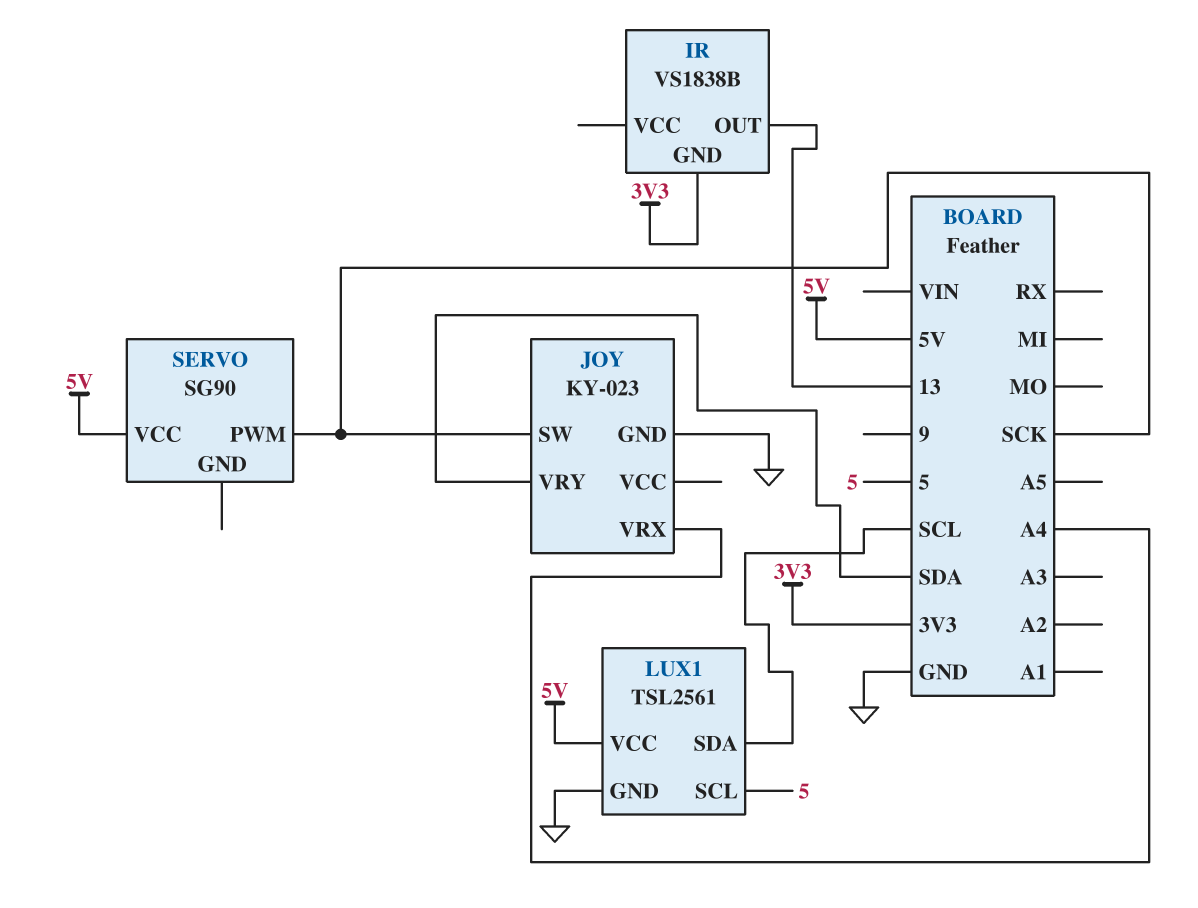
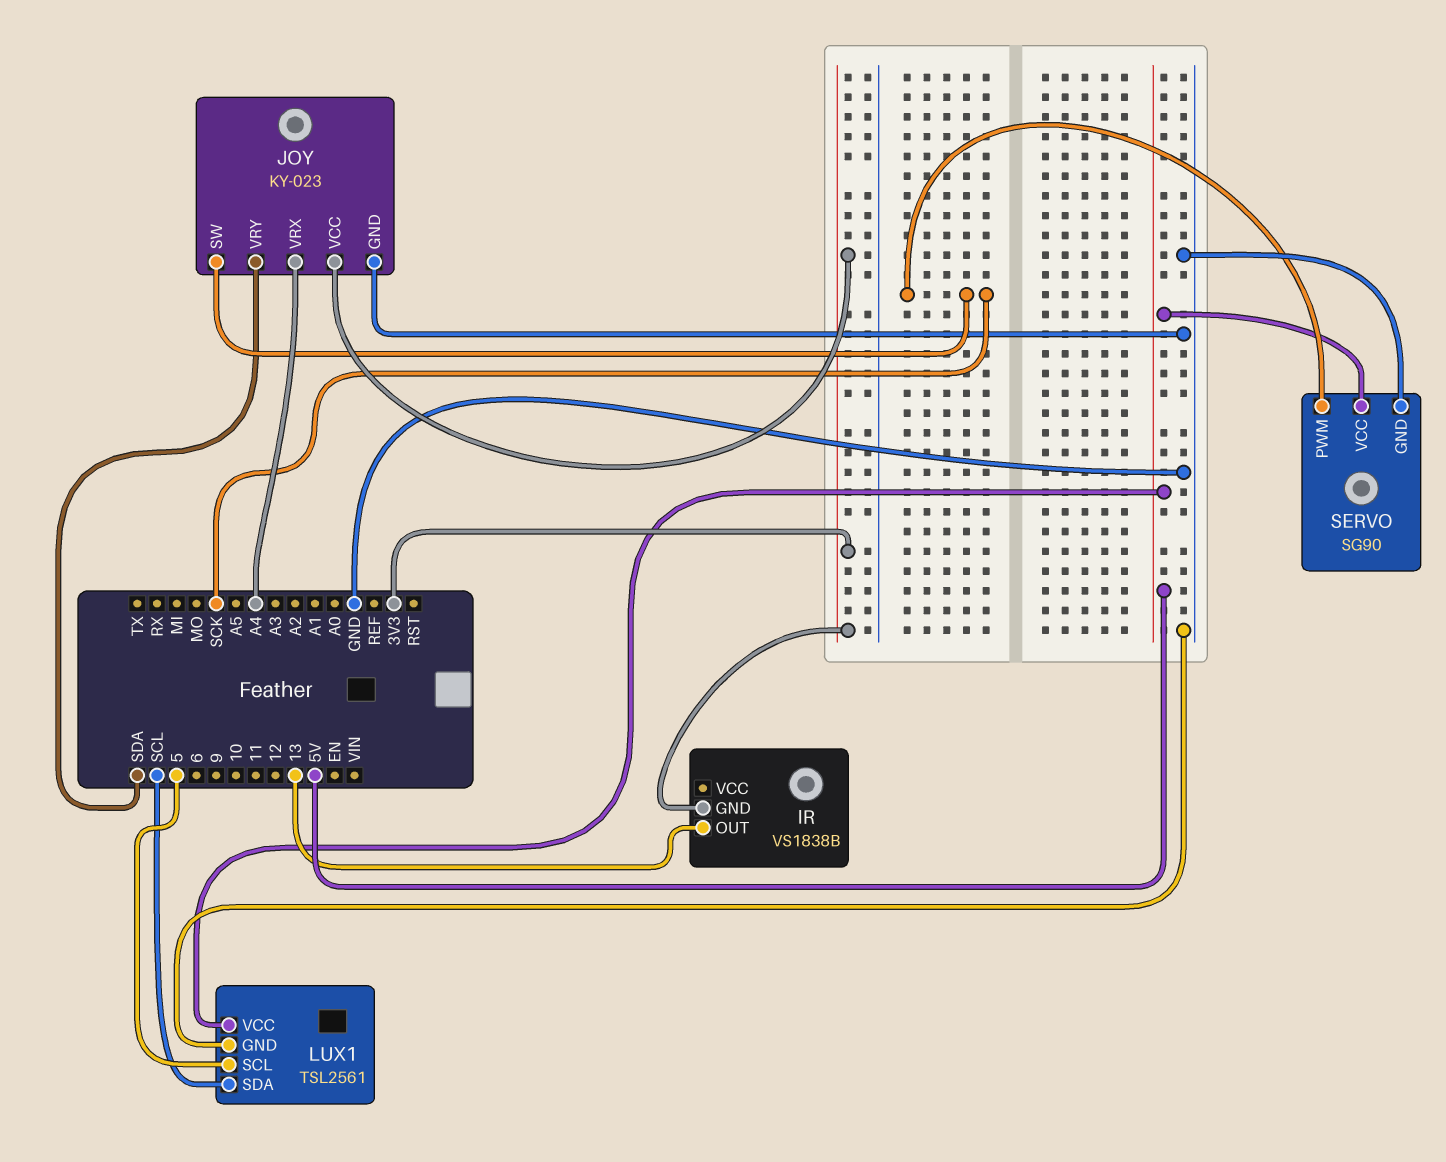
JOY pin VCC: none -> 3V3
SERVO pin GND: none -> GND

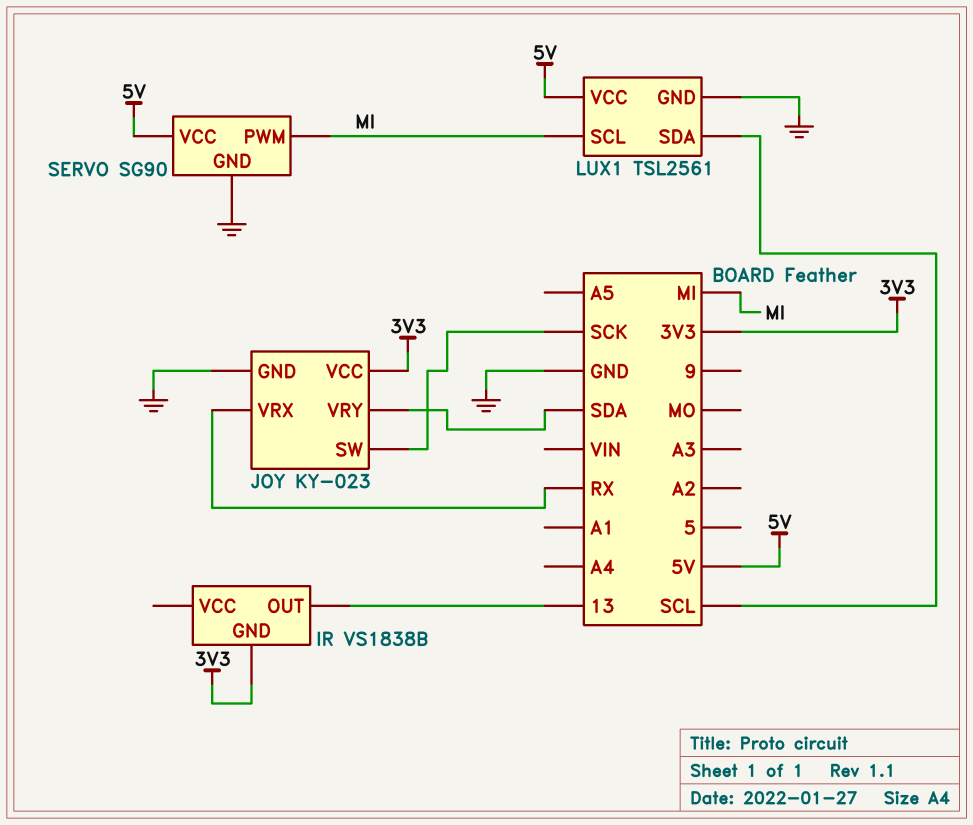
JOY pin VRX: A4 -> RX
LUX1 pin SCL: 5 -> MI
SERVO pin PWM: SCK -> MI

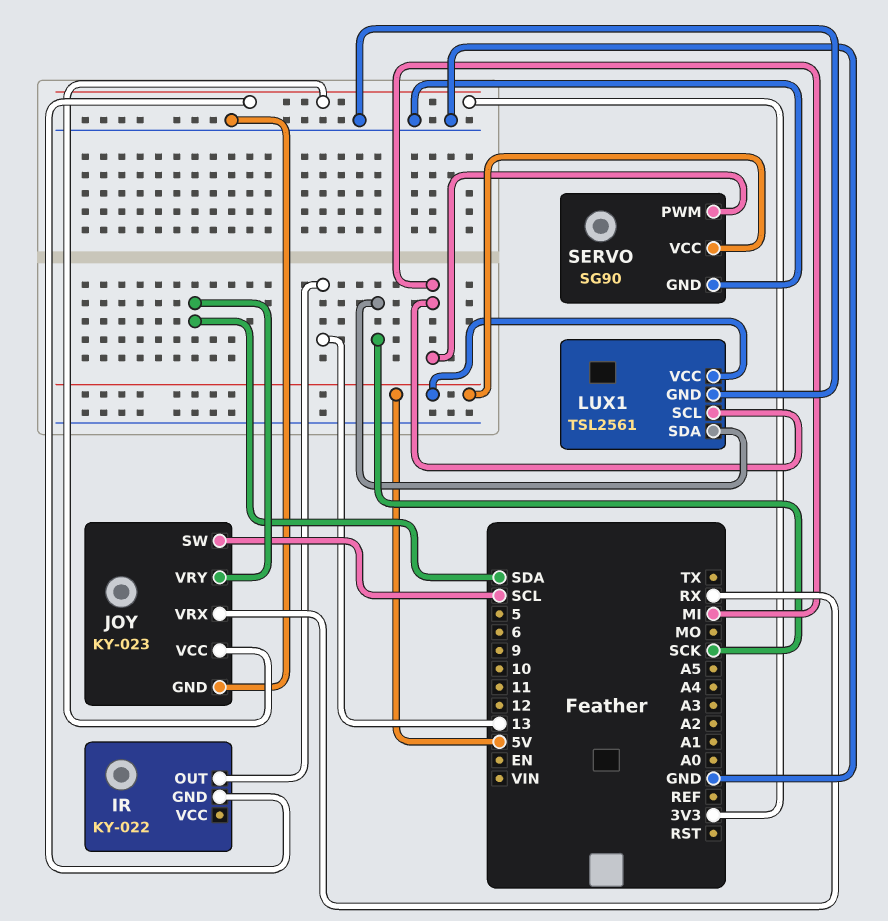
IR: VS1838B -> KY-022
JOY pin SW: SCK -> SCL
LUX1 pin SDA: SCL -> SCK

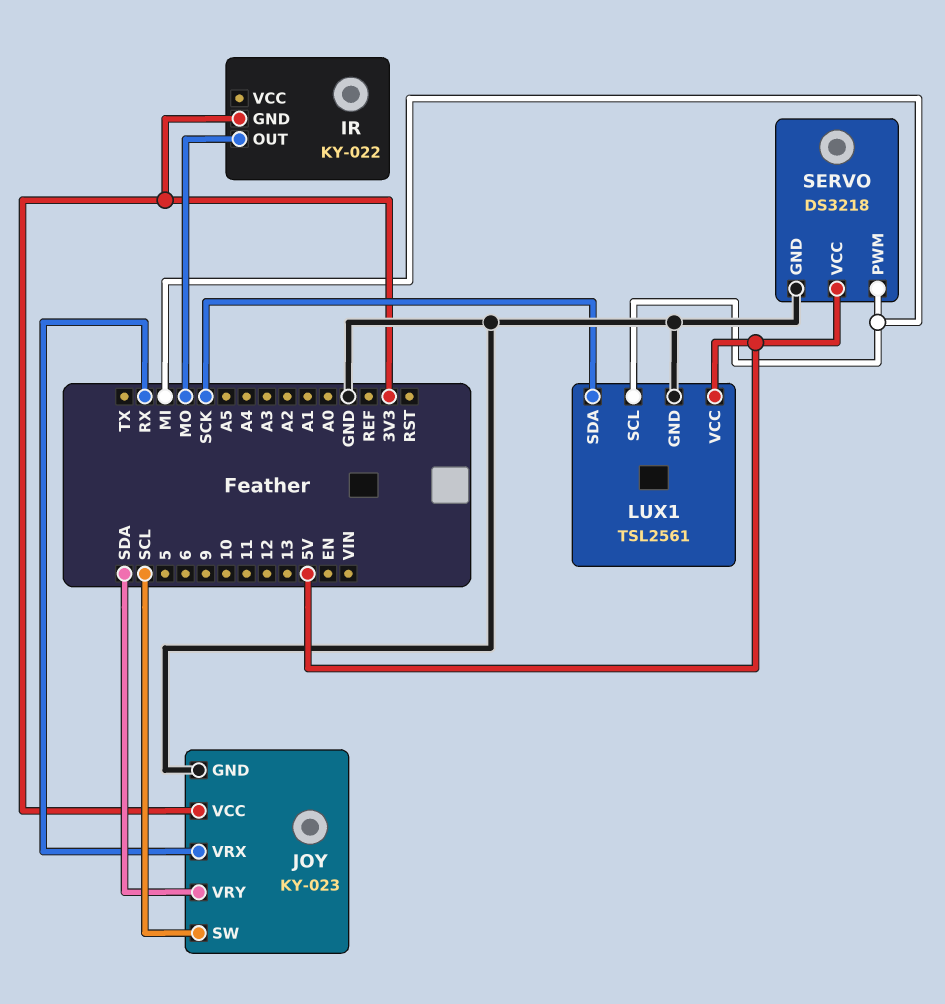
IR pin OUT: 13 -> MO
SERVO: SG90 -> DS3218

